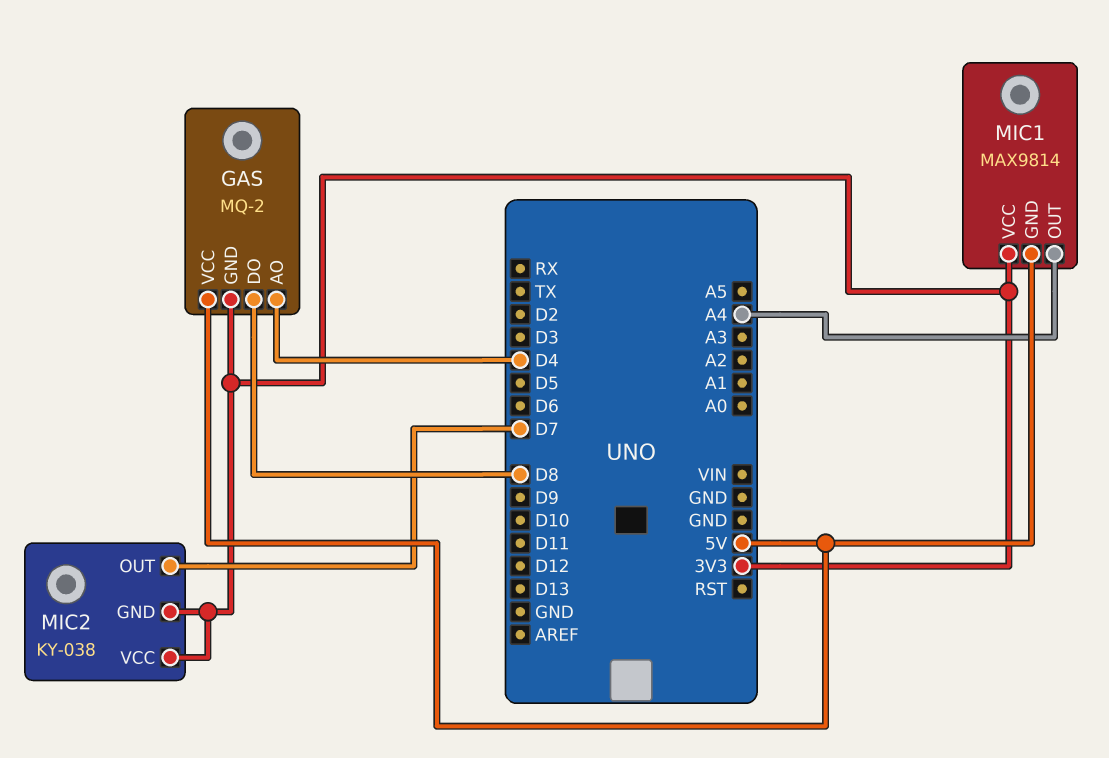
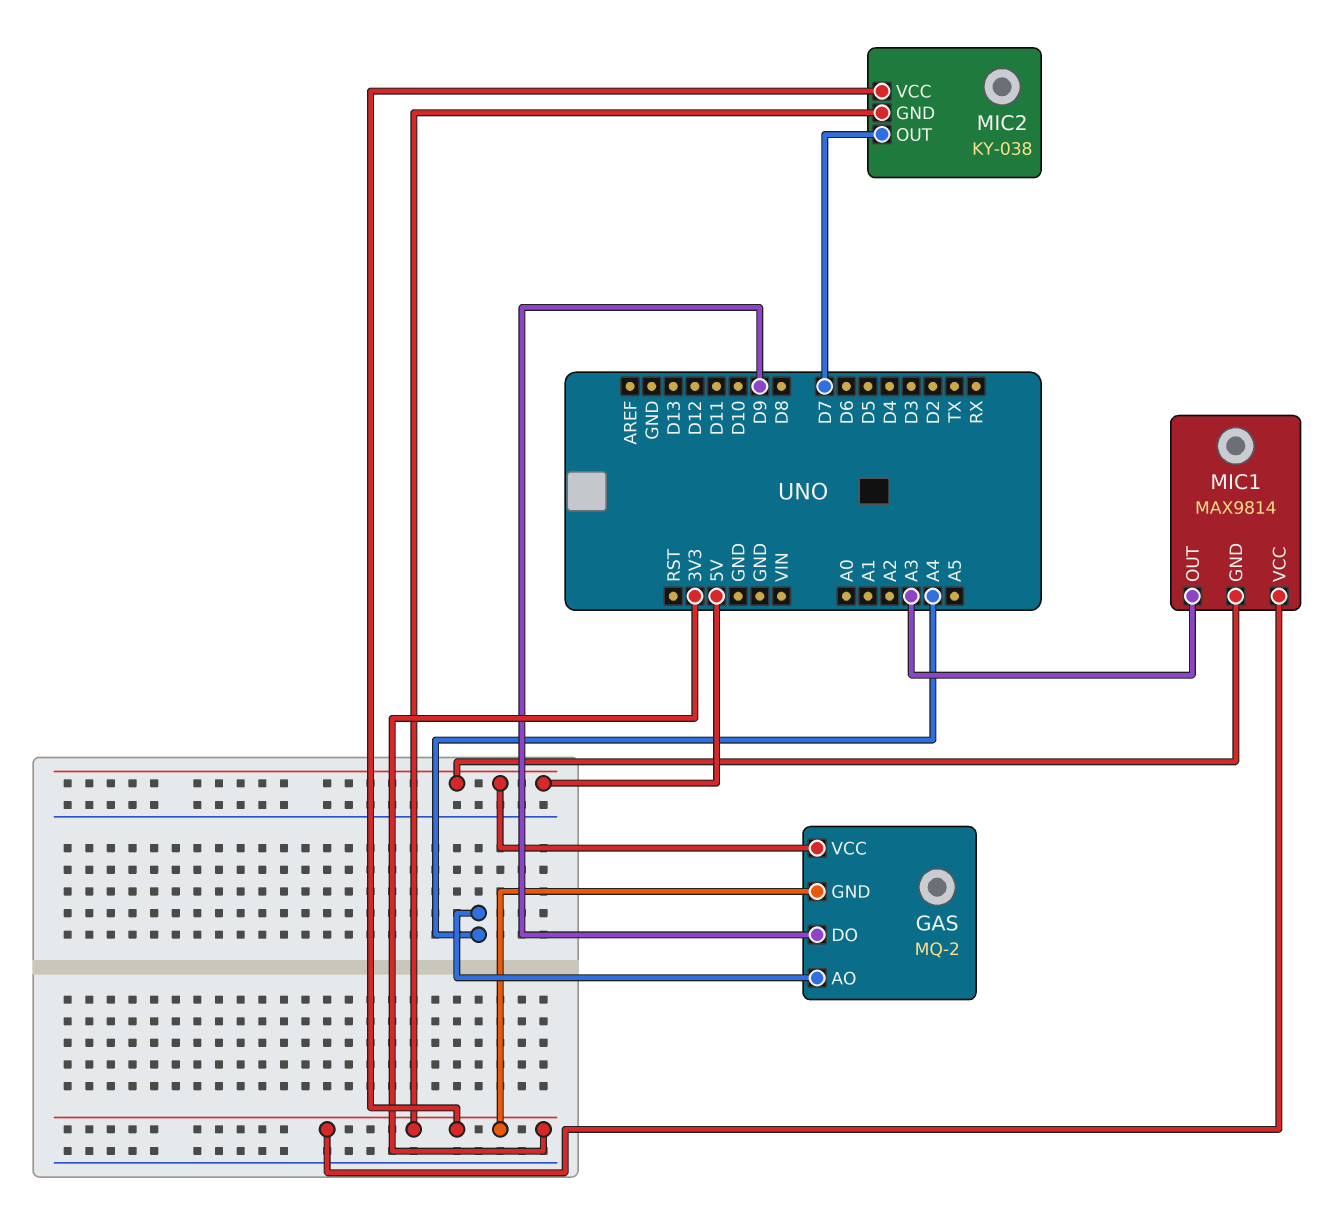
GAS pin AO: D4 -> A4
GAS pin DO: D8 -> D9
MIC1 pin OUT: A4 -> A3

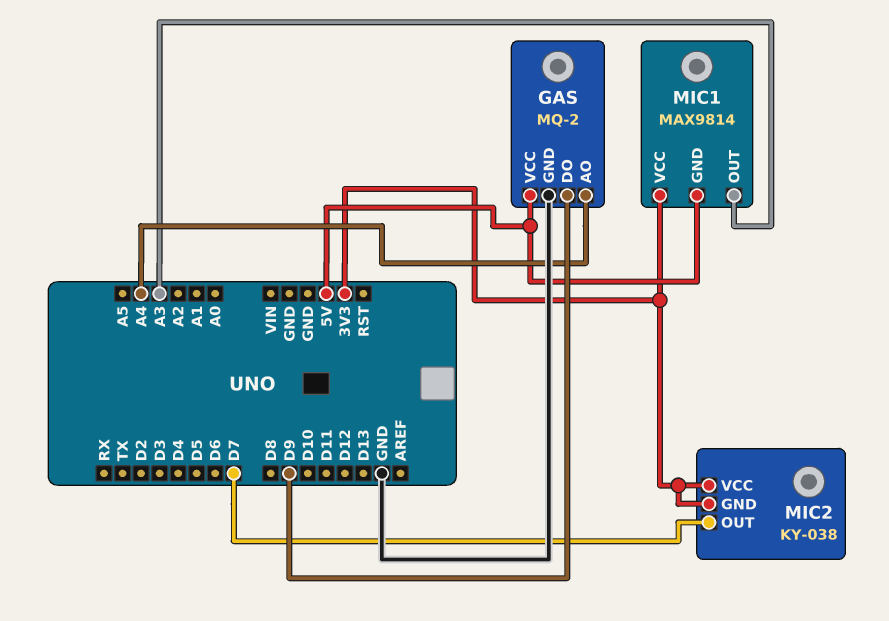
GAS pin GND: 3V3 -> GND

